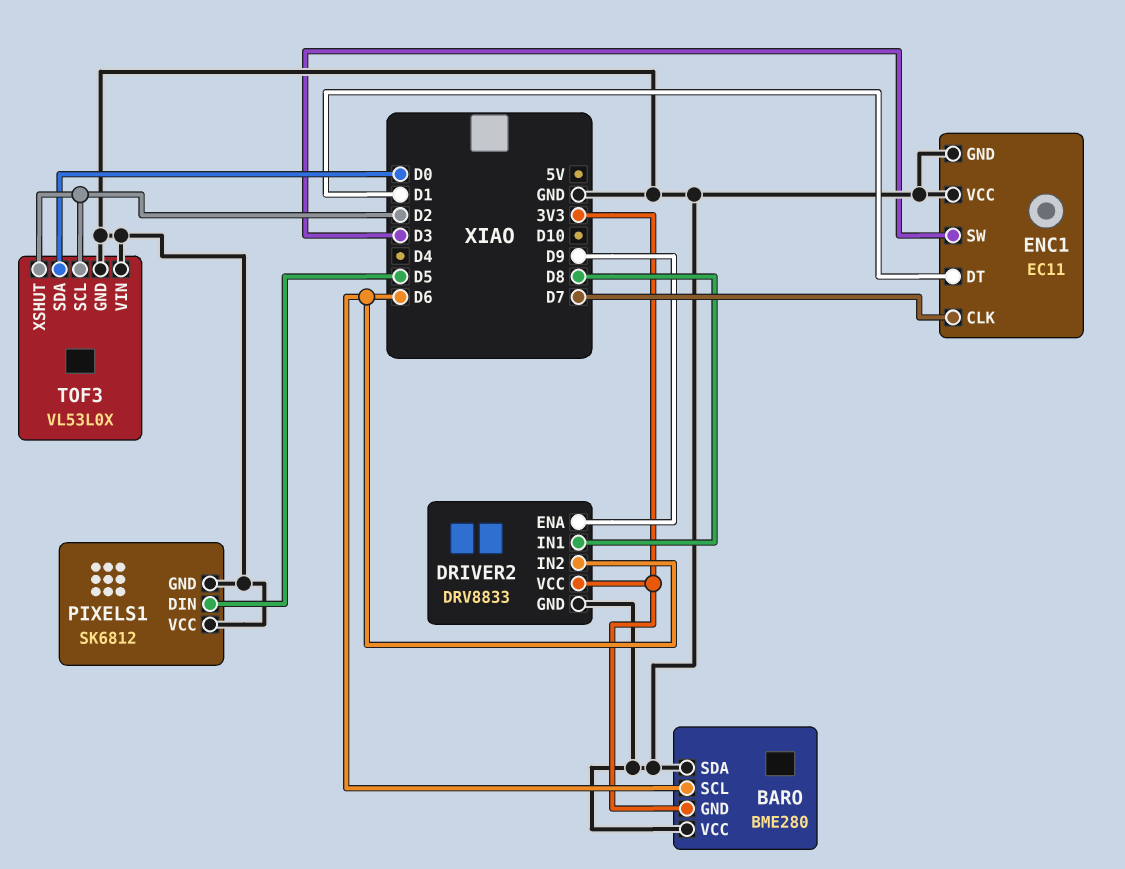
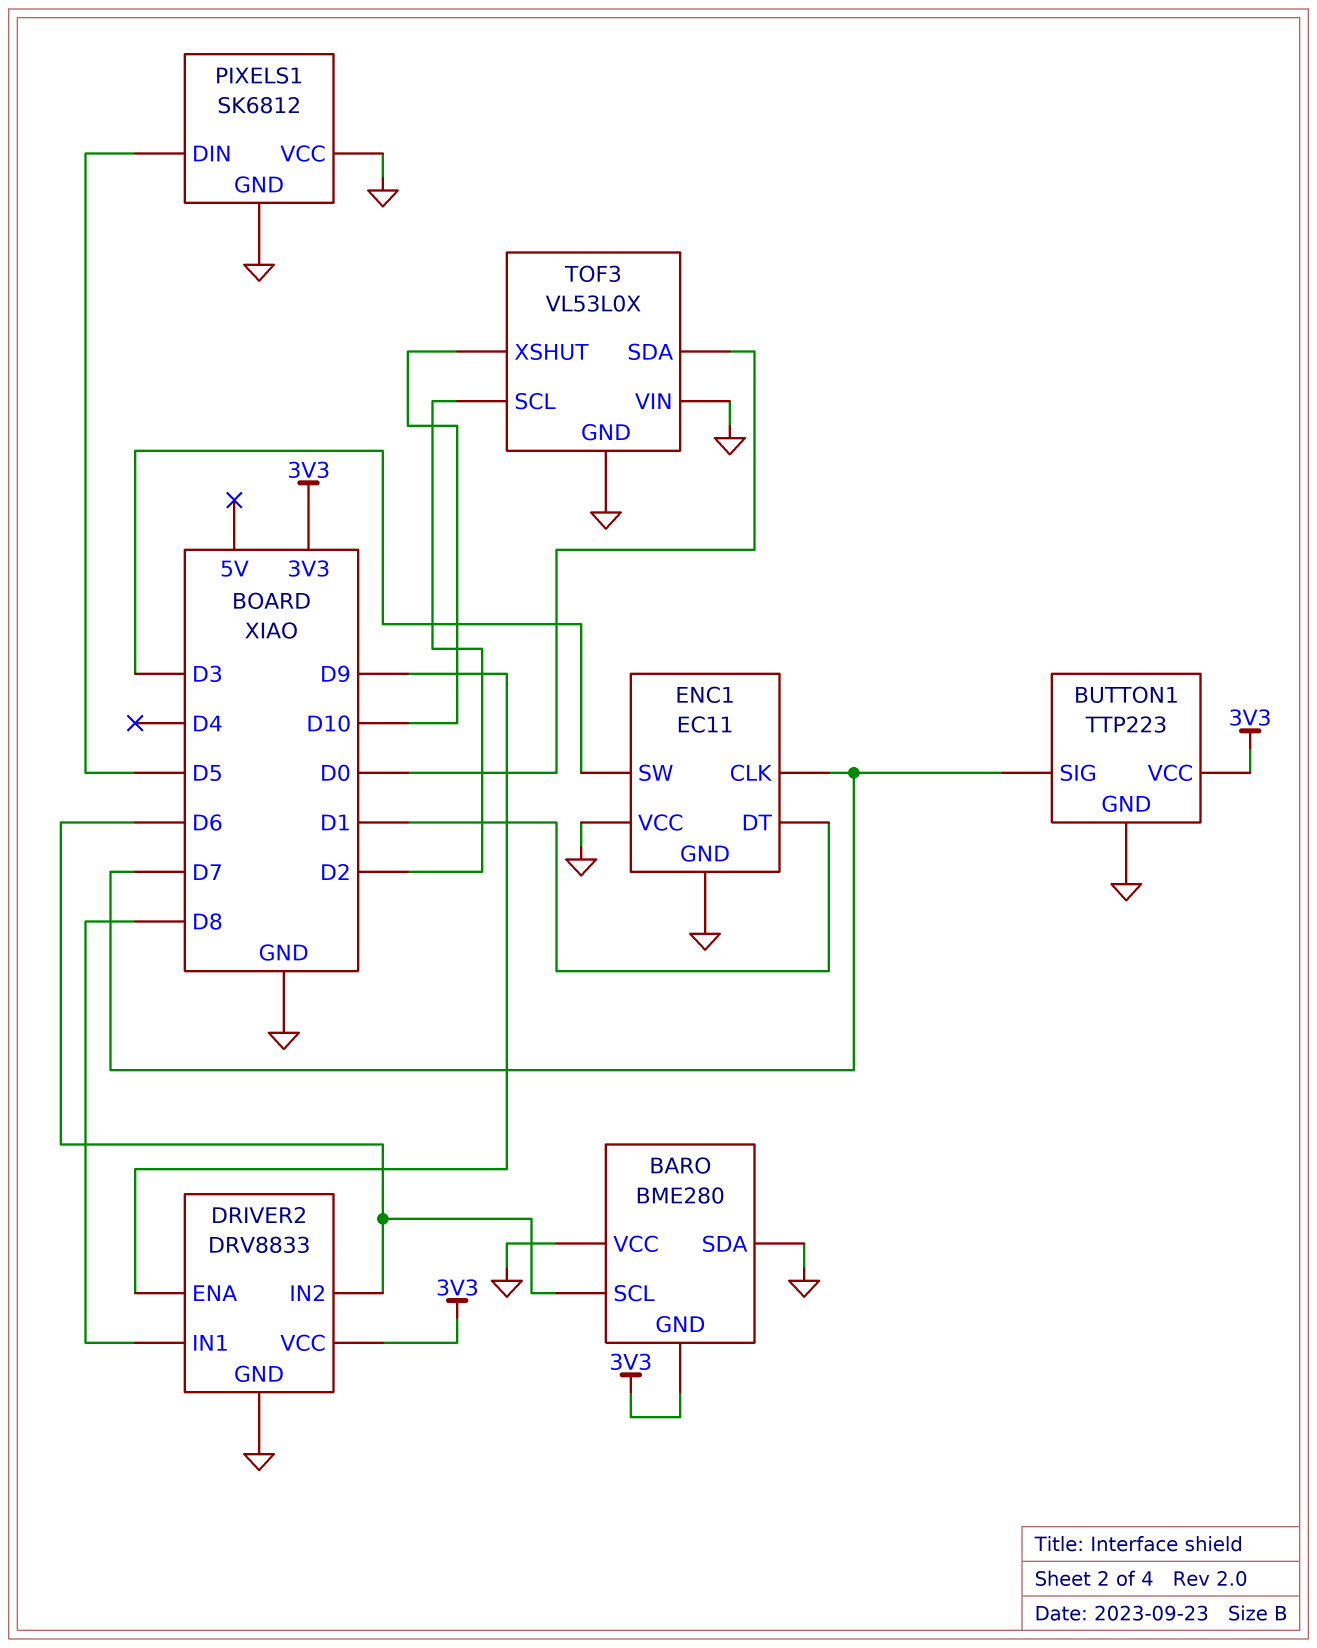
BUTTON1: none -> TTP223
BUTTON1 pin GND: none -> GND
BUTTON1 pin SIG: none -> D7
BUTTON1 pin VCC: none -> 3V3
TOF3 pin XSHUT: D2 -> D10

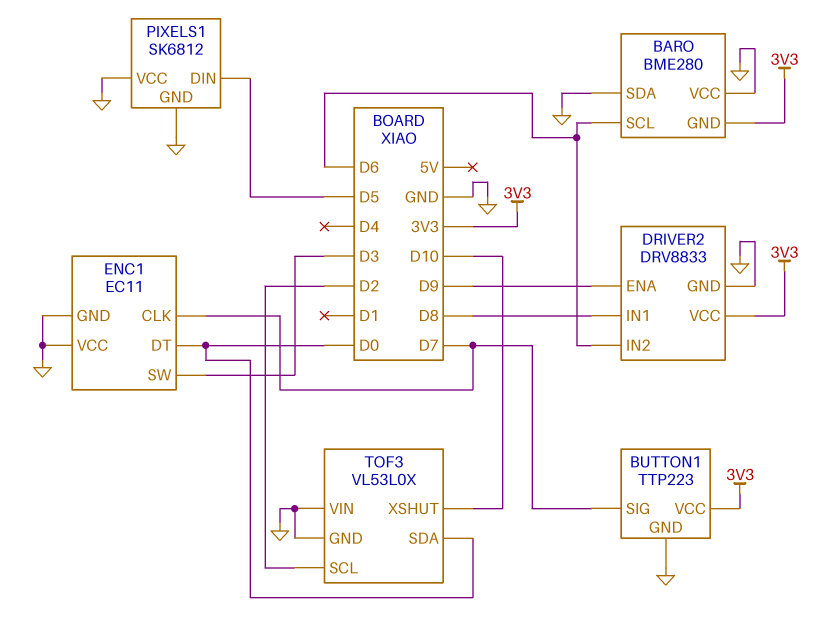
ENC1 pin DT: D1 -> D0

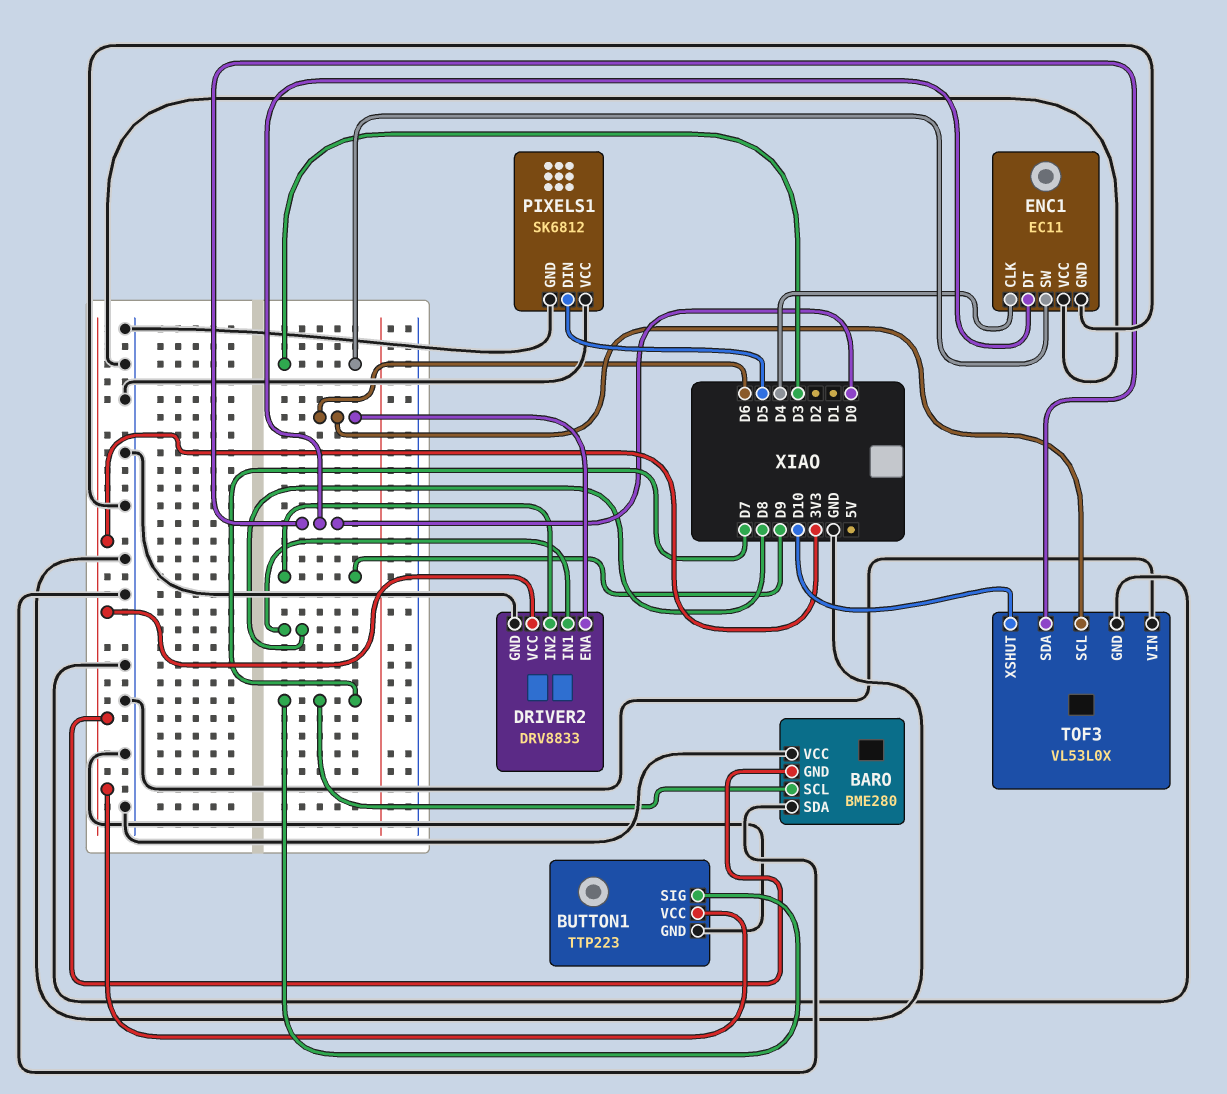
BARO pin SCL: D6 -> D7
DRIVER2 pin ENA: D9 -> D6
DRIVER2 pin IN2: D6 -> D9
ENC1 pin CLK: D7 -> D4
TOF3 pin SCL: D2 -> D6

